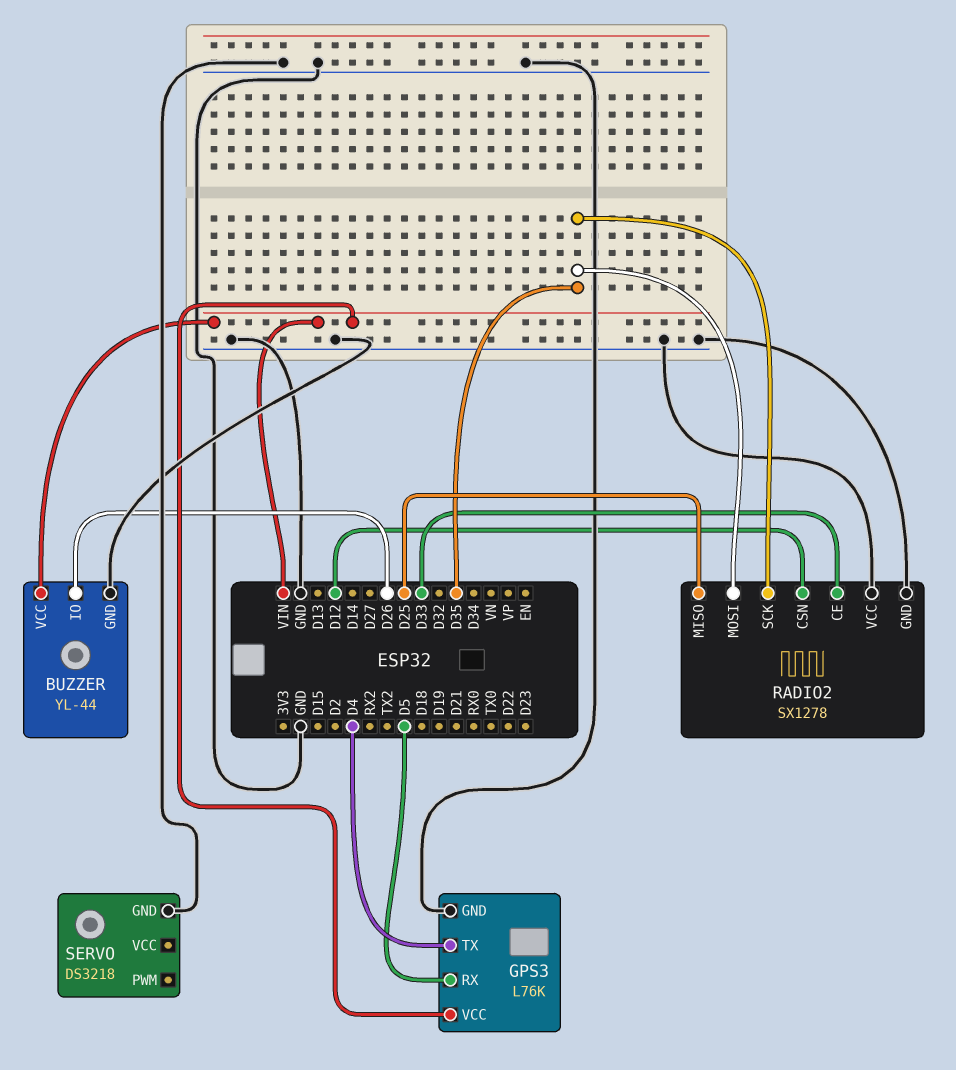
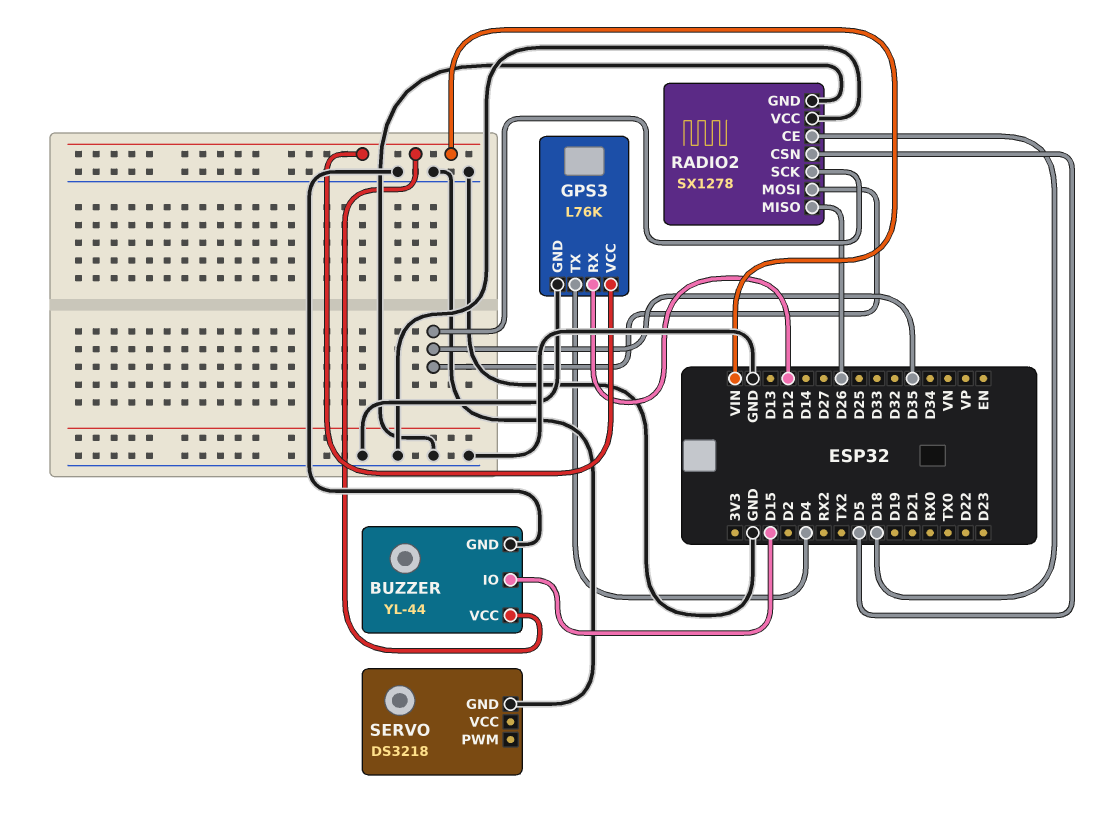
BUZZER pin IO: D26 -> D15
GPS3 pin RX: D5 -> D12
RADIO2 pin CE: D33 -> D18
RADIO2 pin CSN: D12 -> D5
RADIO2 pin MISO: D25 -> D26

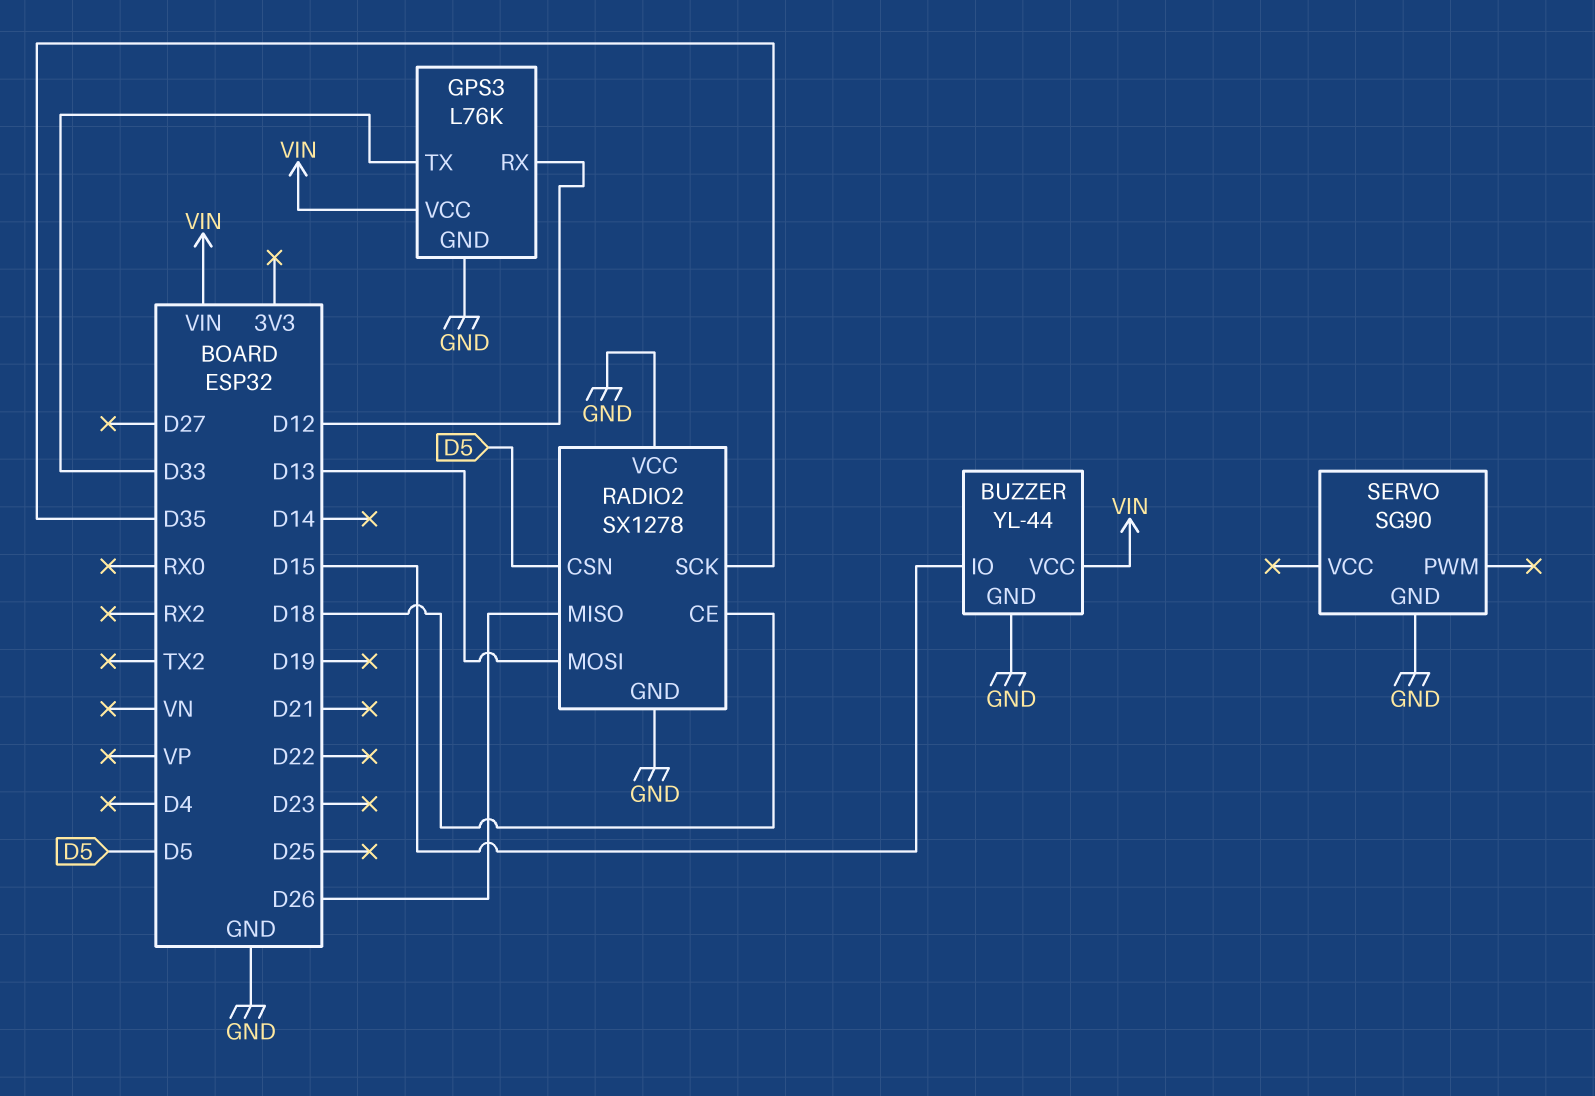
GPS3 pin TX: D4 -> D33
RADIO2 pin MOSI: D35 -> D13
SERVO: DS3218 -> SG90

